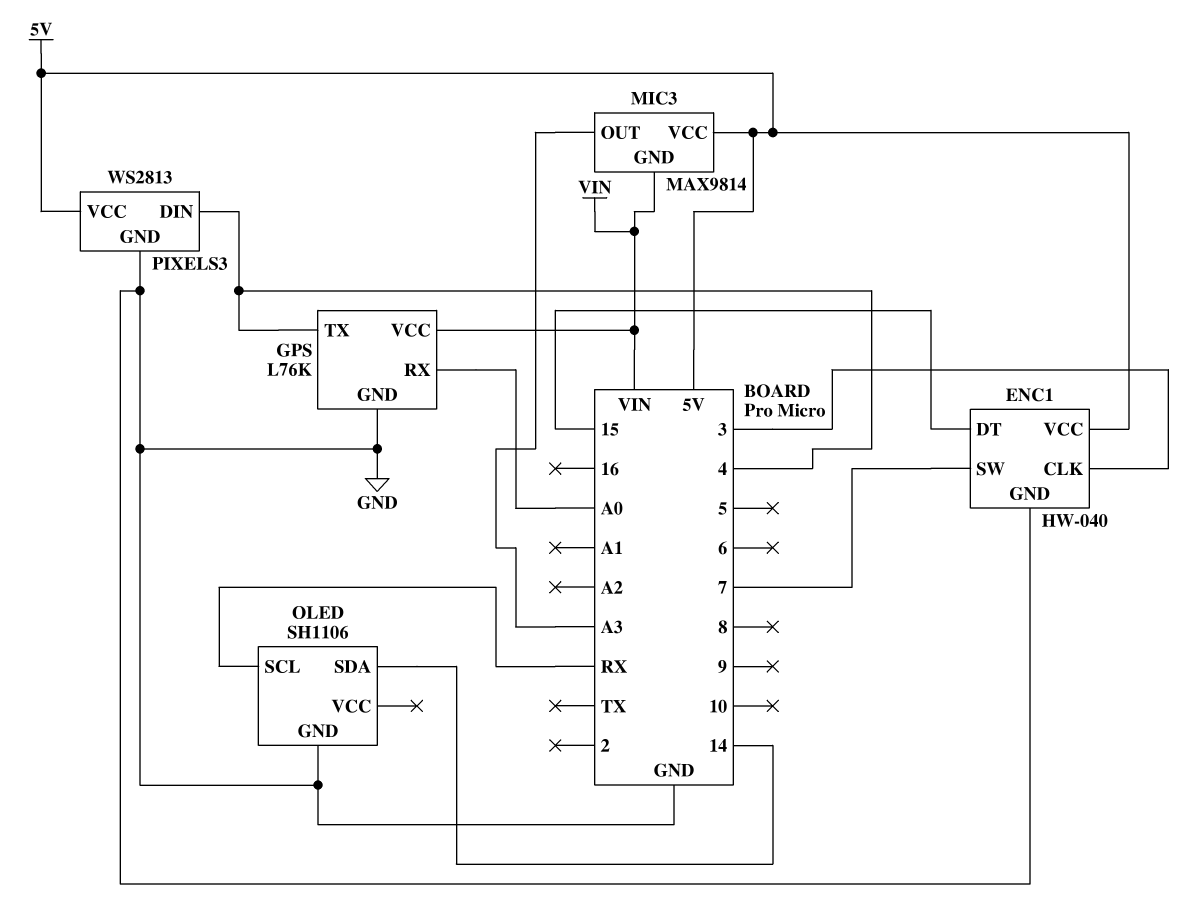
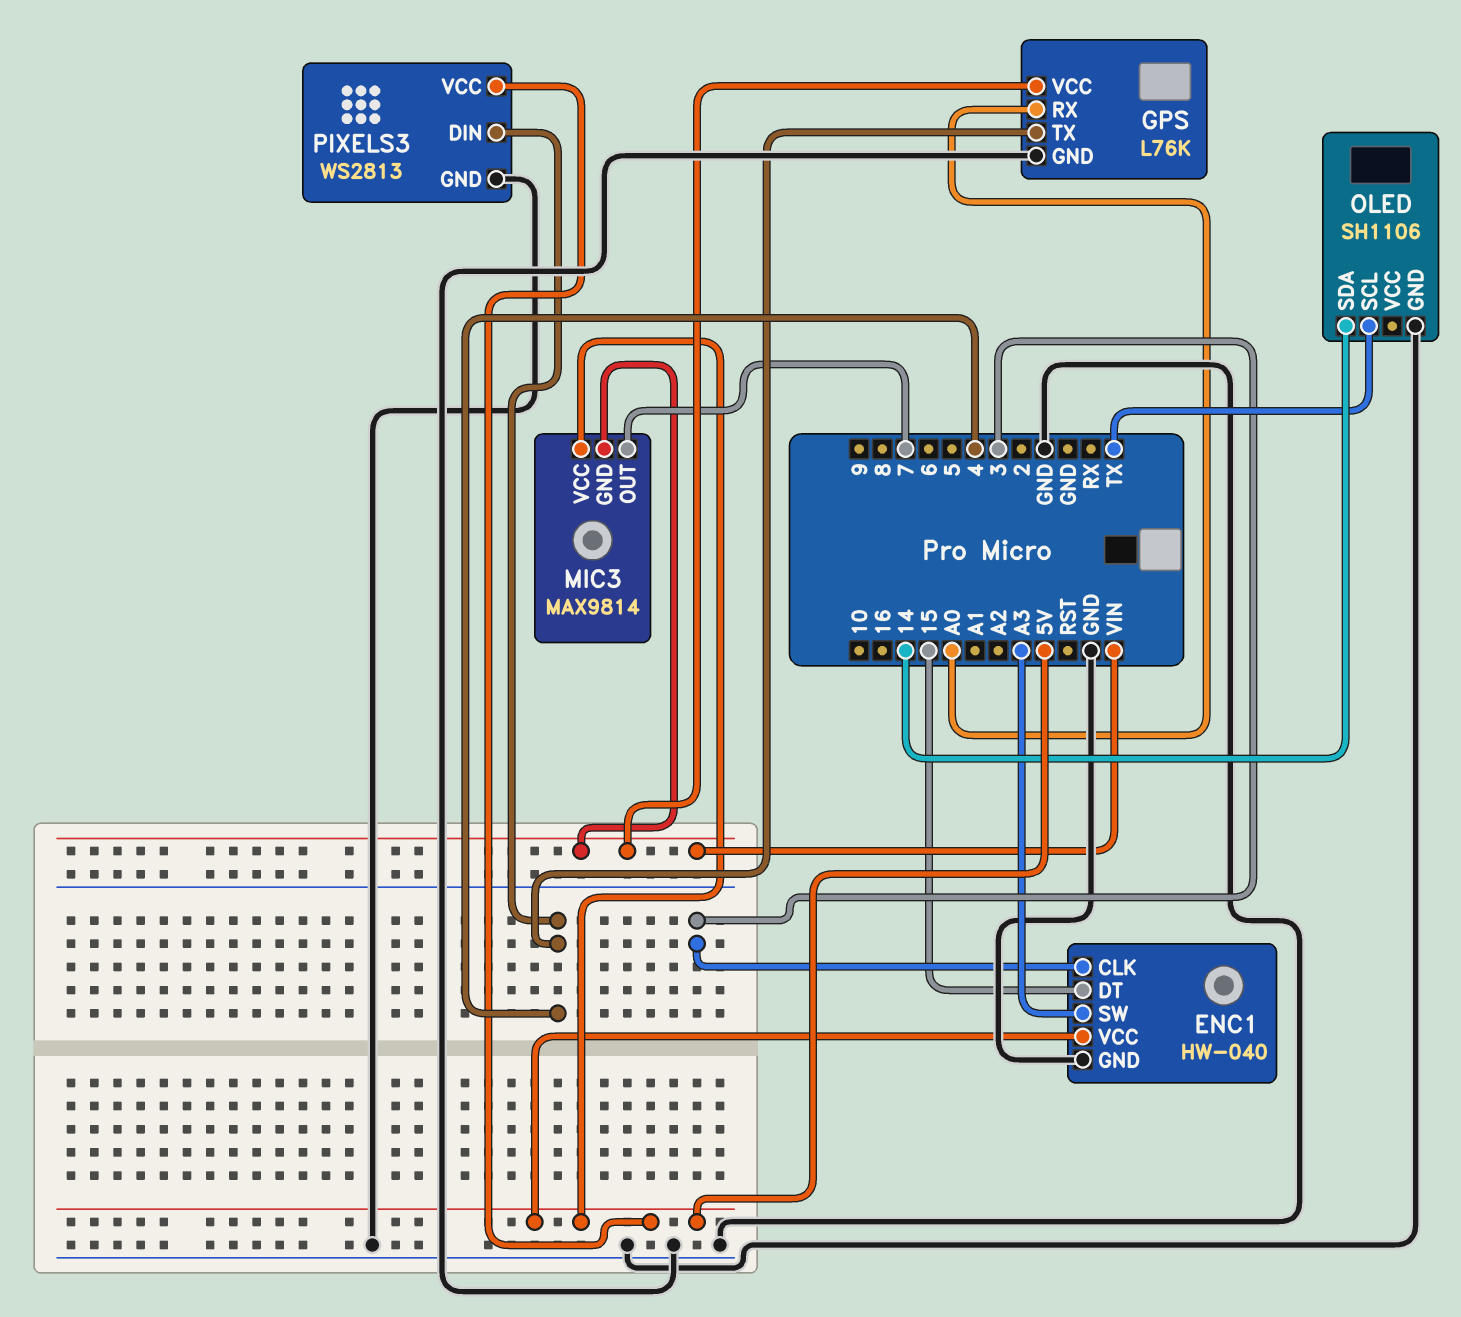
ENC1 pin SW: 7 -> A3
MIC3 pin OUT: A3 -> 7
OLED pin SCL: RX -> TX

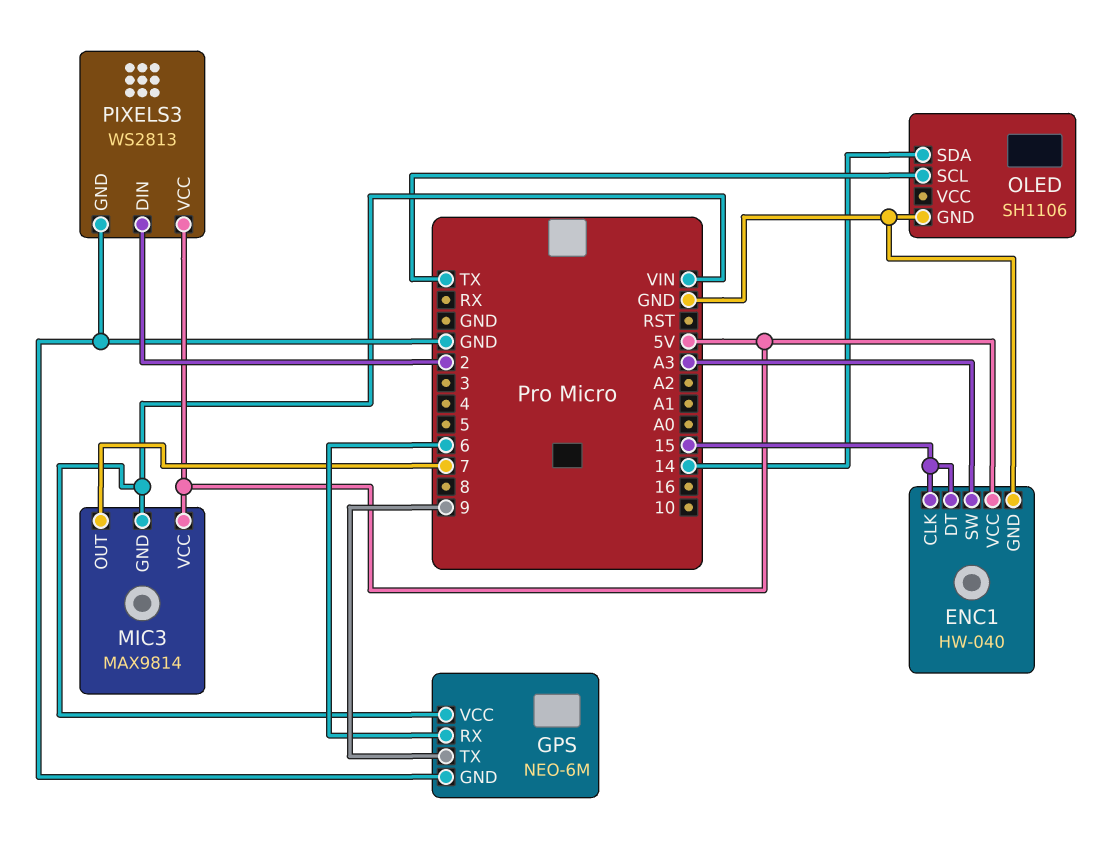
ENC1 pin CLK: 3 -> 15
GPS: L76K -> NEO-6M
GPS pin RX: A0 -> 6
GPS pin TX: 4 -> 9
PIXELS3 pin DIN: 4 -> 2

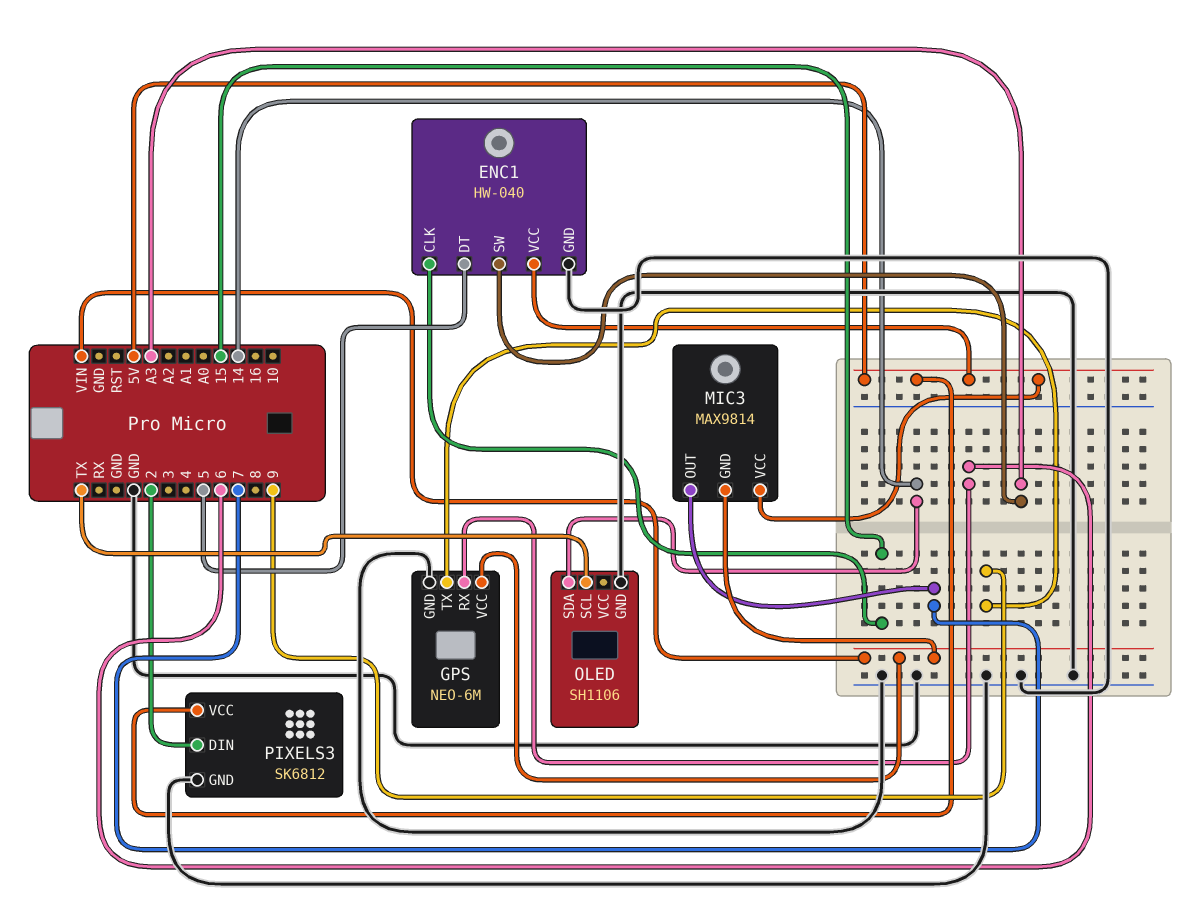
ENC1 pin DT: 15 -> 5
PIXELS3: WS2813 -> SK6812

